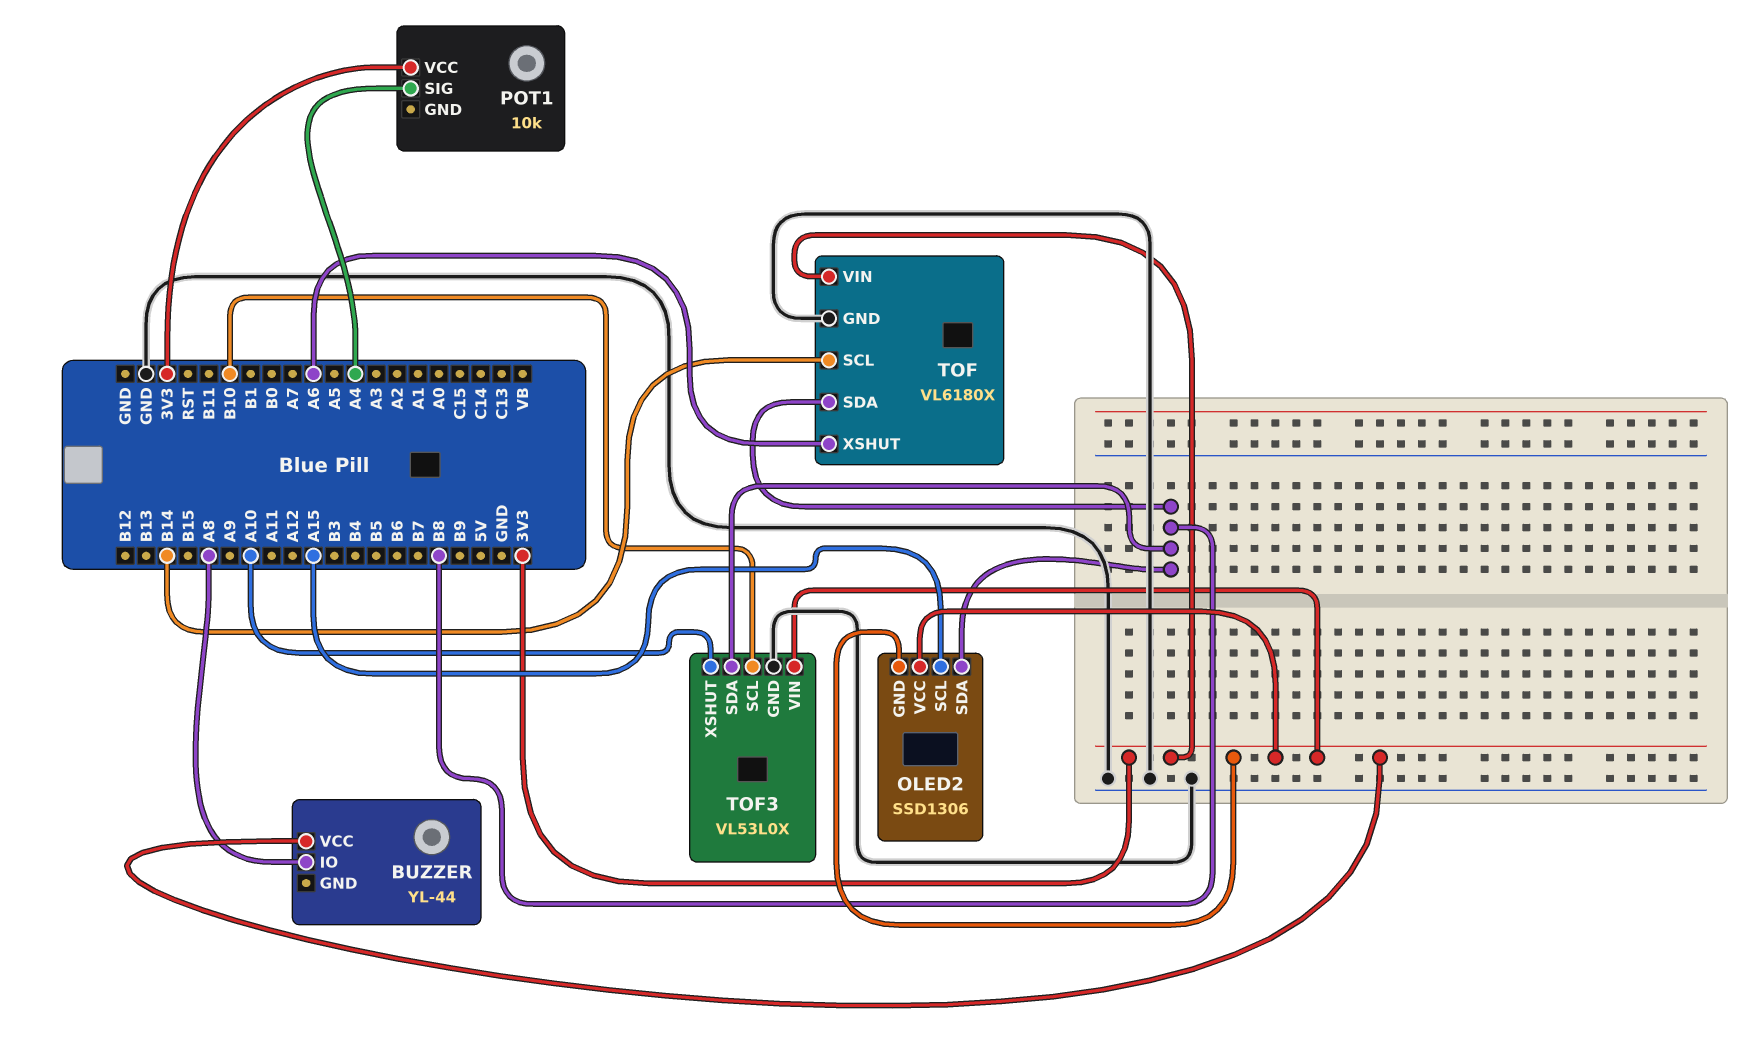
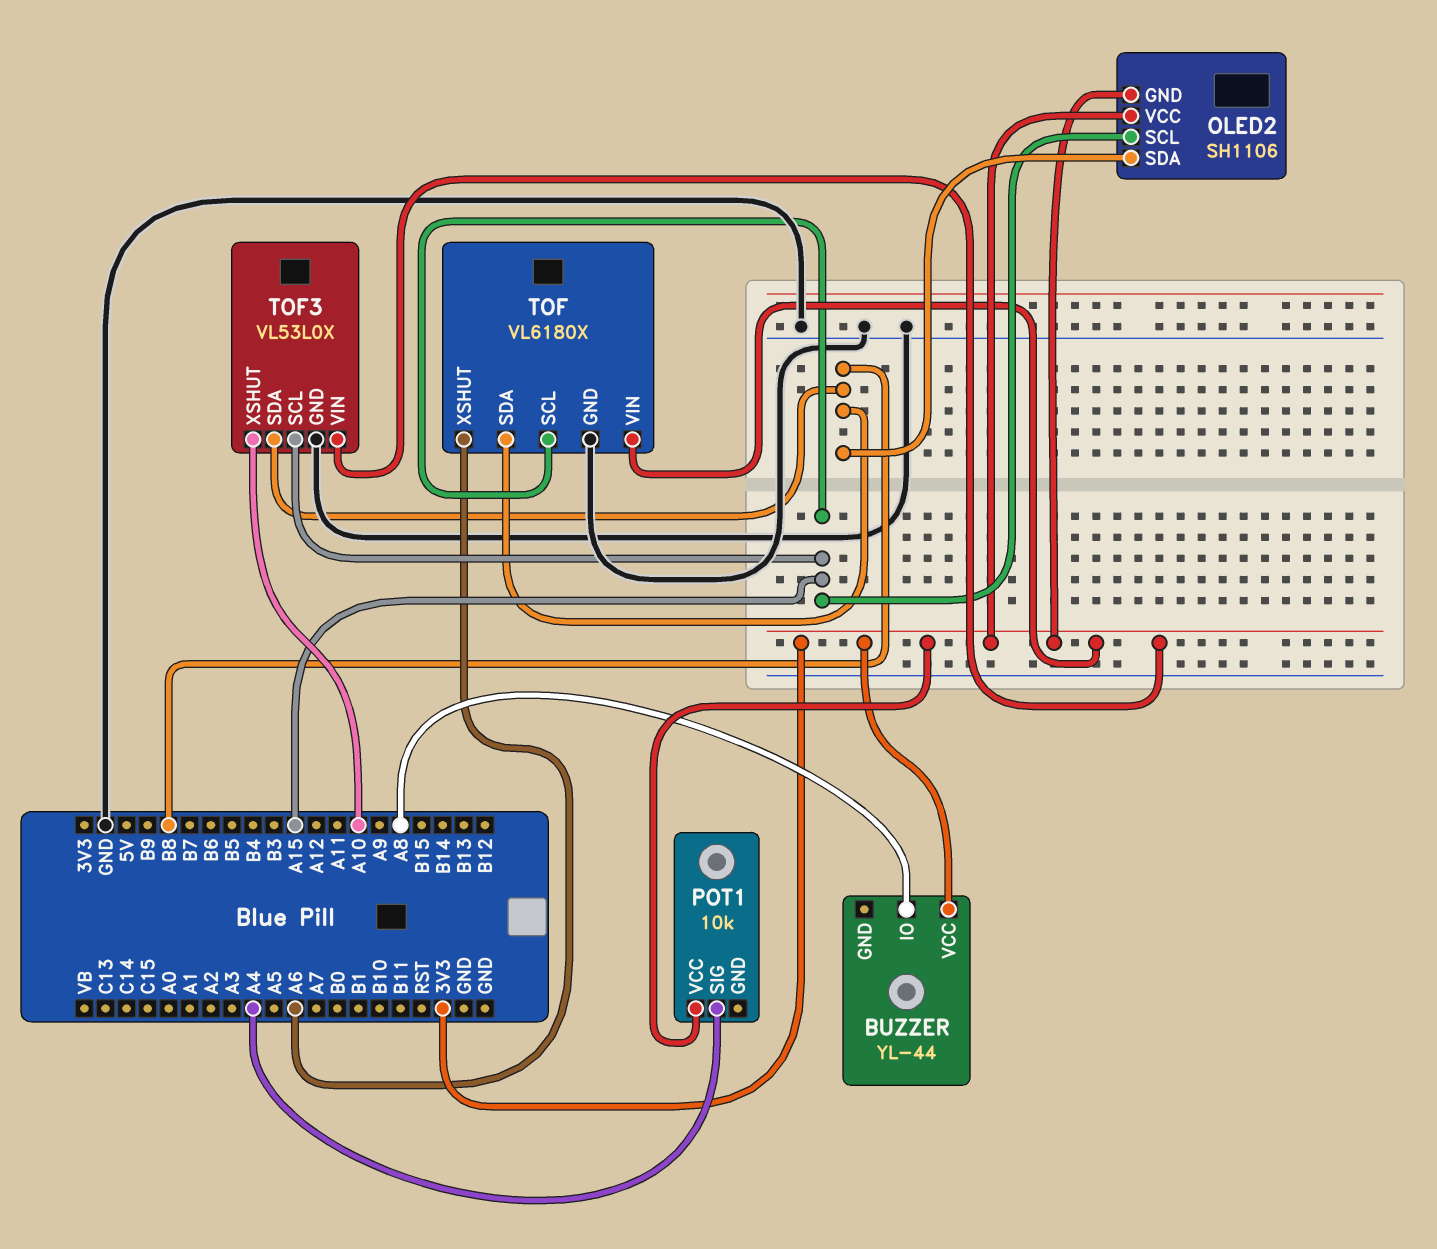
OLED2: SSD1306 -> SH1106
TOF pin SCL: B14 -> A15
TOF3 pin SCL: B10 -> A15

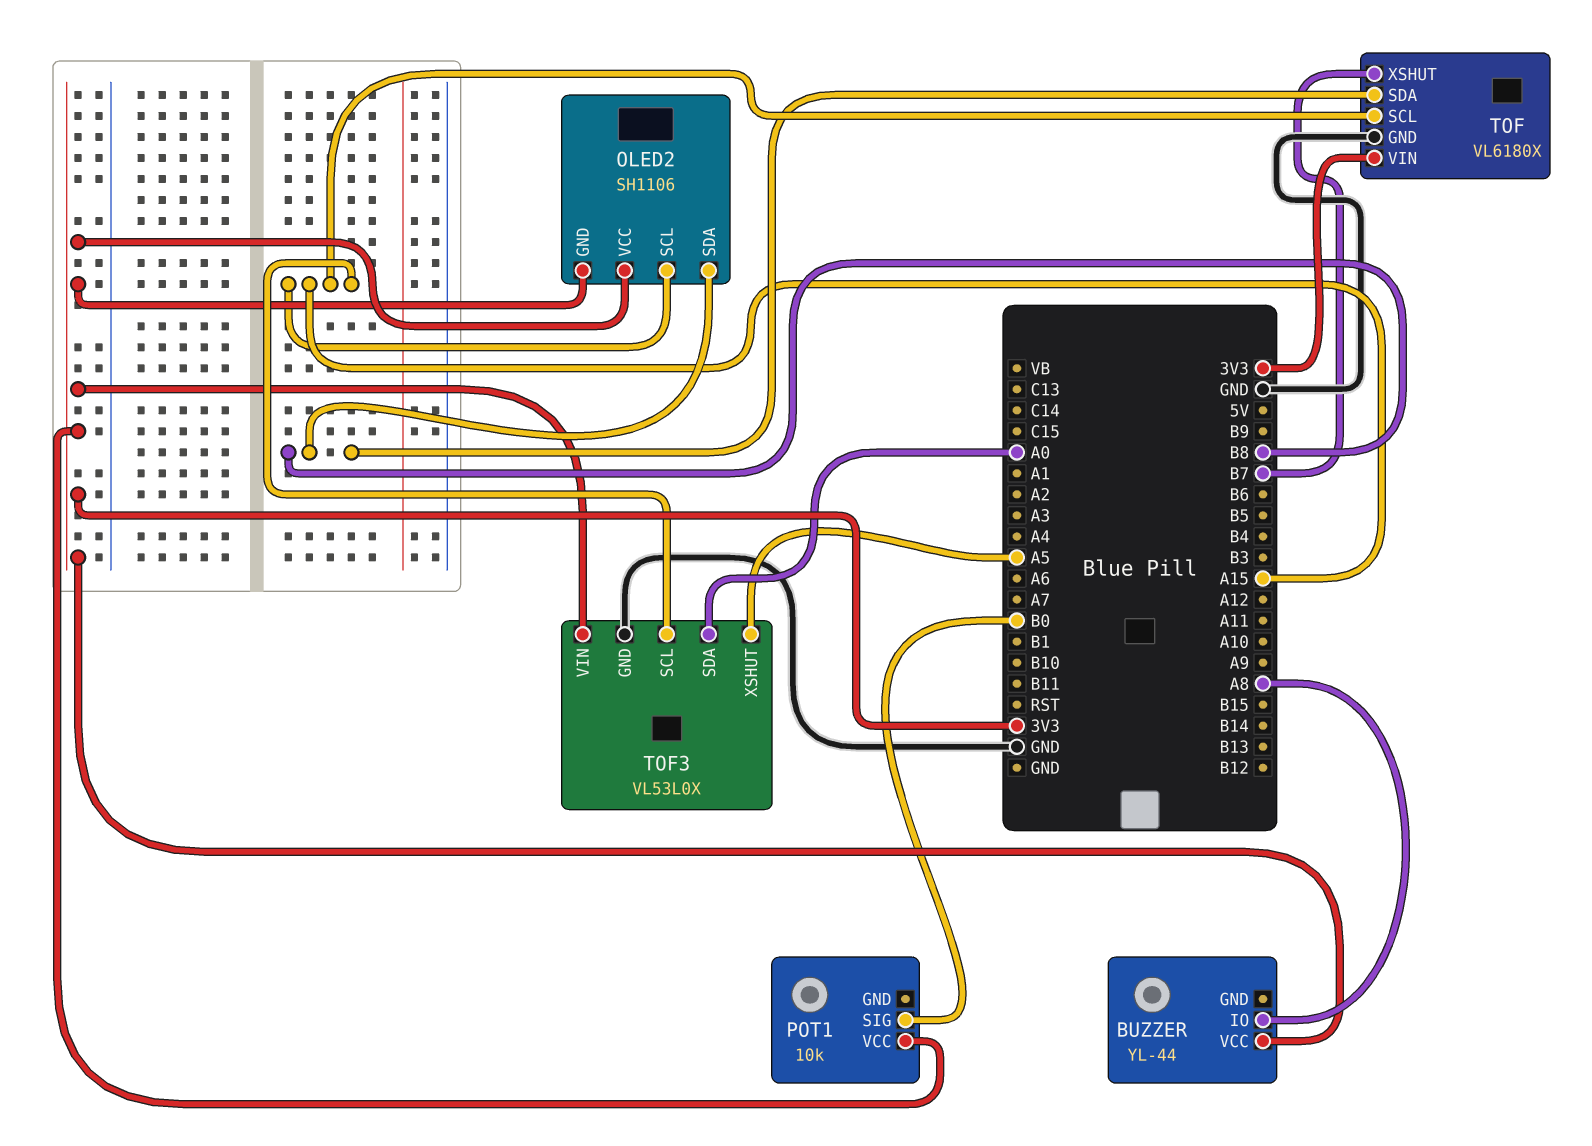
POT1 pin SIG: A4 -> B0
TOF pin XSHUT: A6 -> B7
TOF3 pin SDA: B8 -> A0
TOF3 pin XSHUT: A10 -> A5

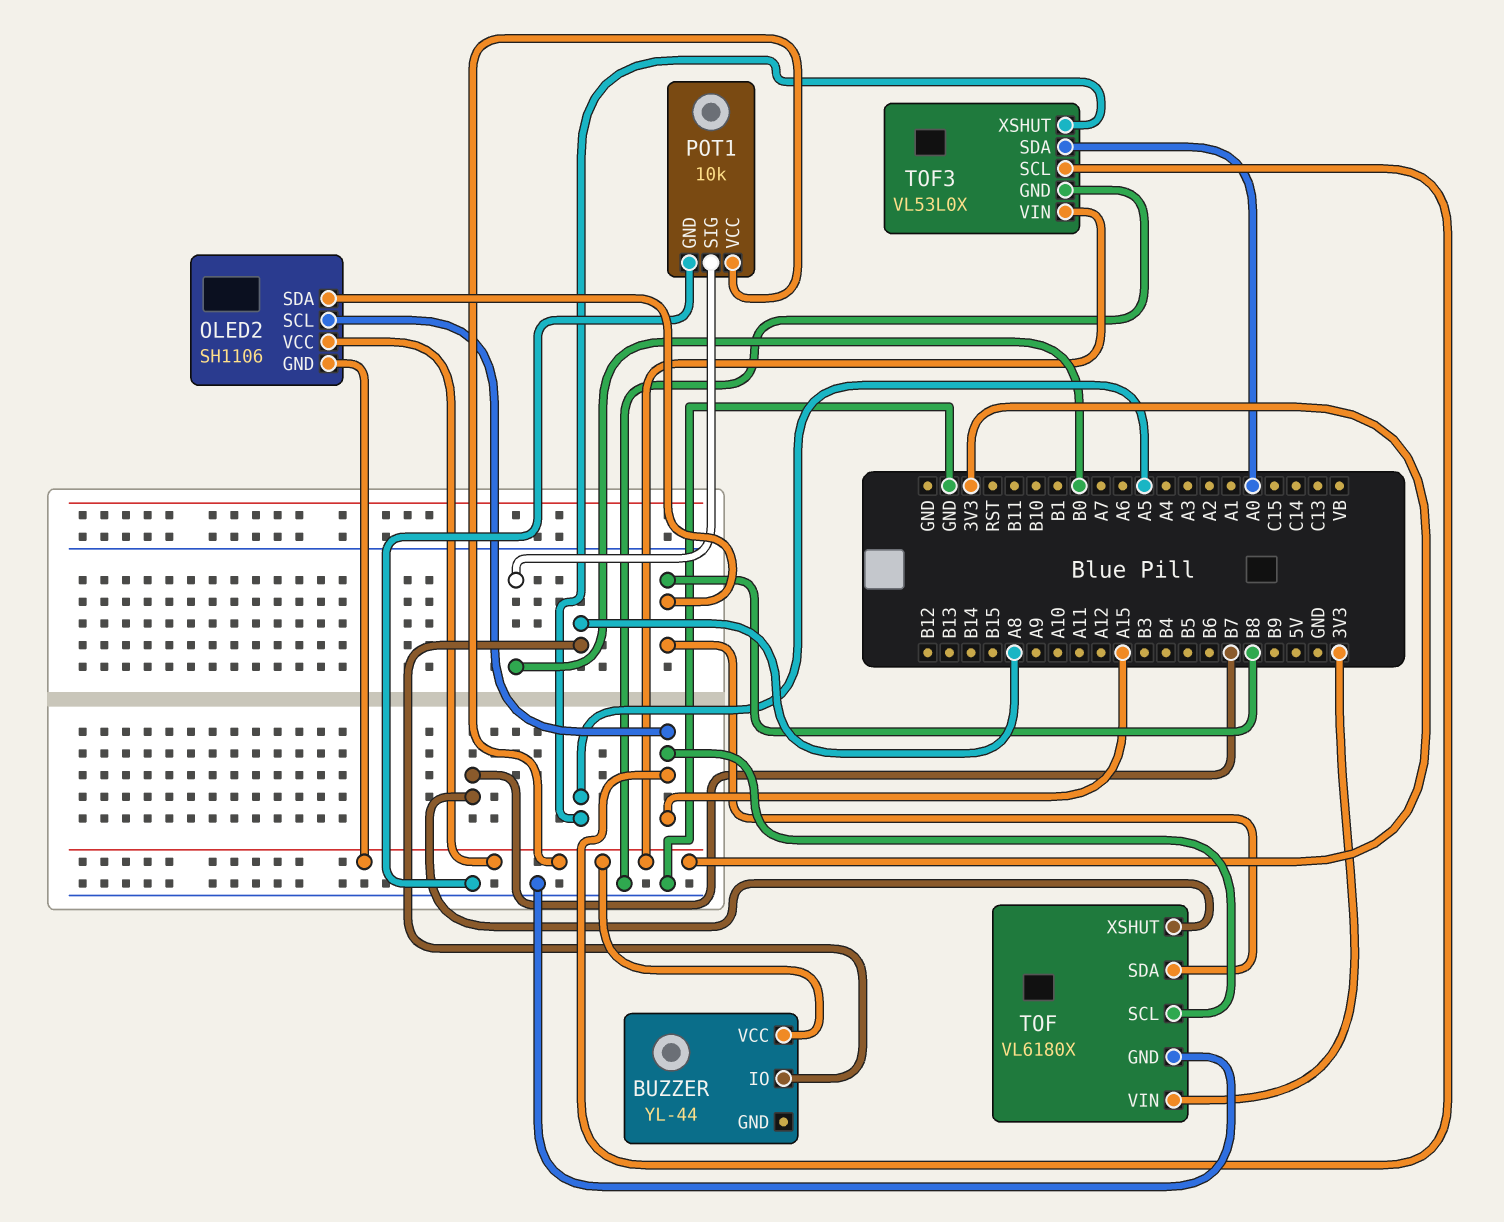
POT1 pin GND: none -> GND

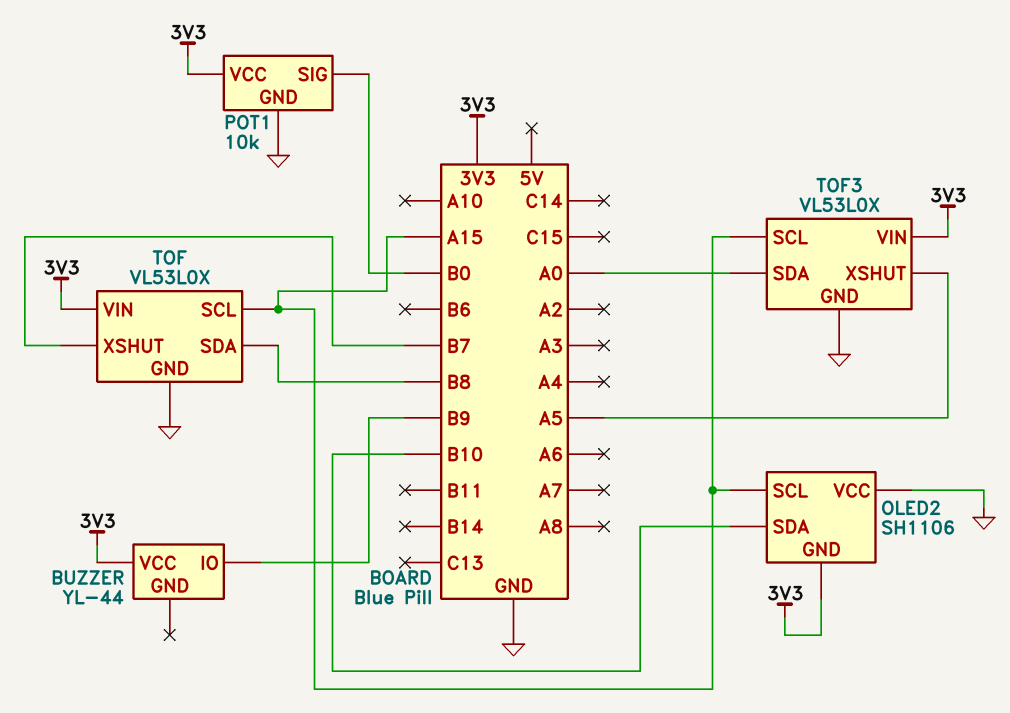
BUZZER pin IO: A8 -> B9
OLED2 pin SDA: B8 -> B10
OLED2 pin VCC: 3V3 -> GND
TOF: VL6180X -> VL53L0X

